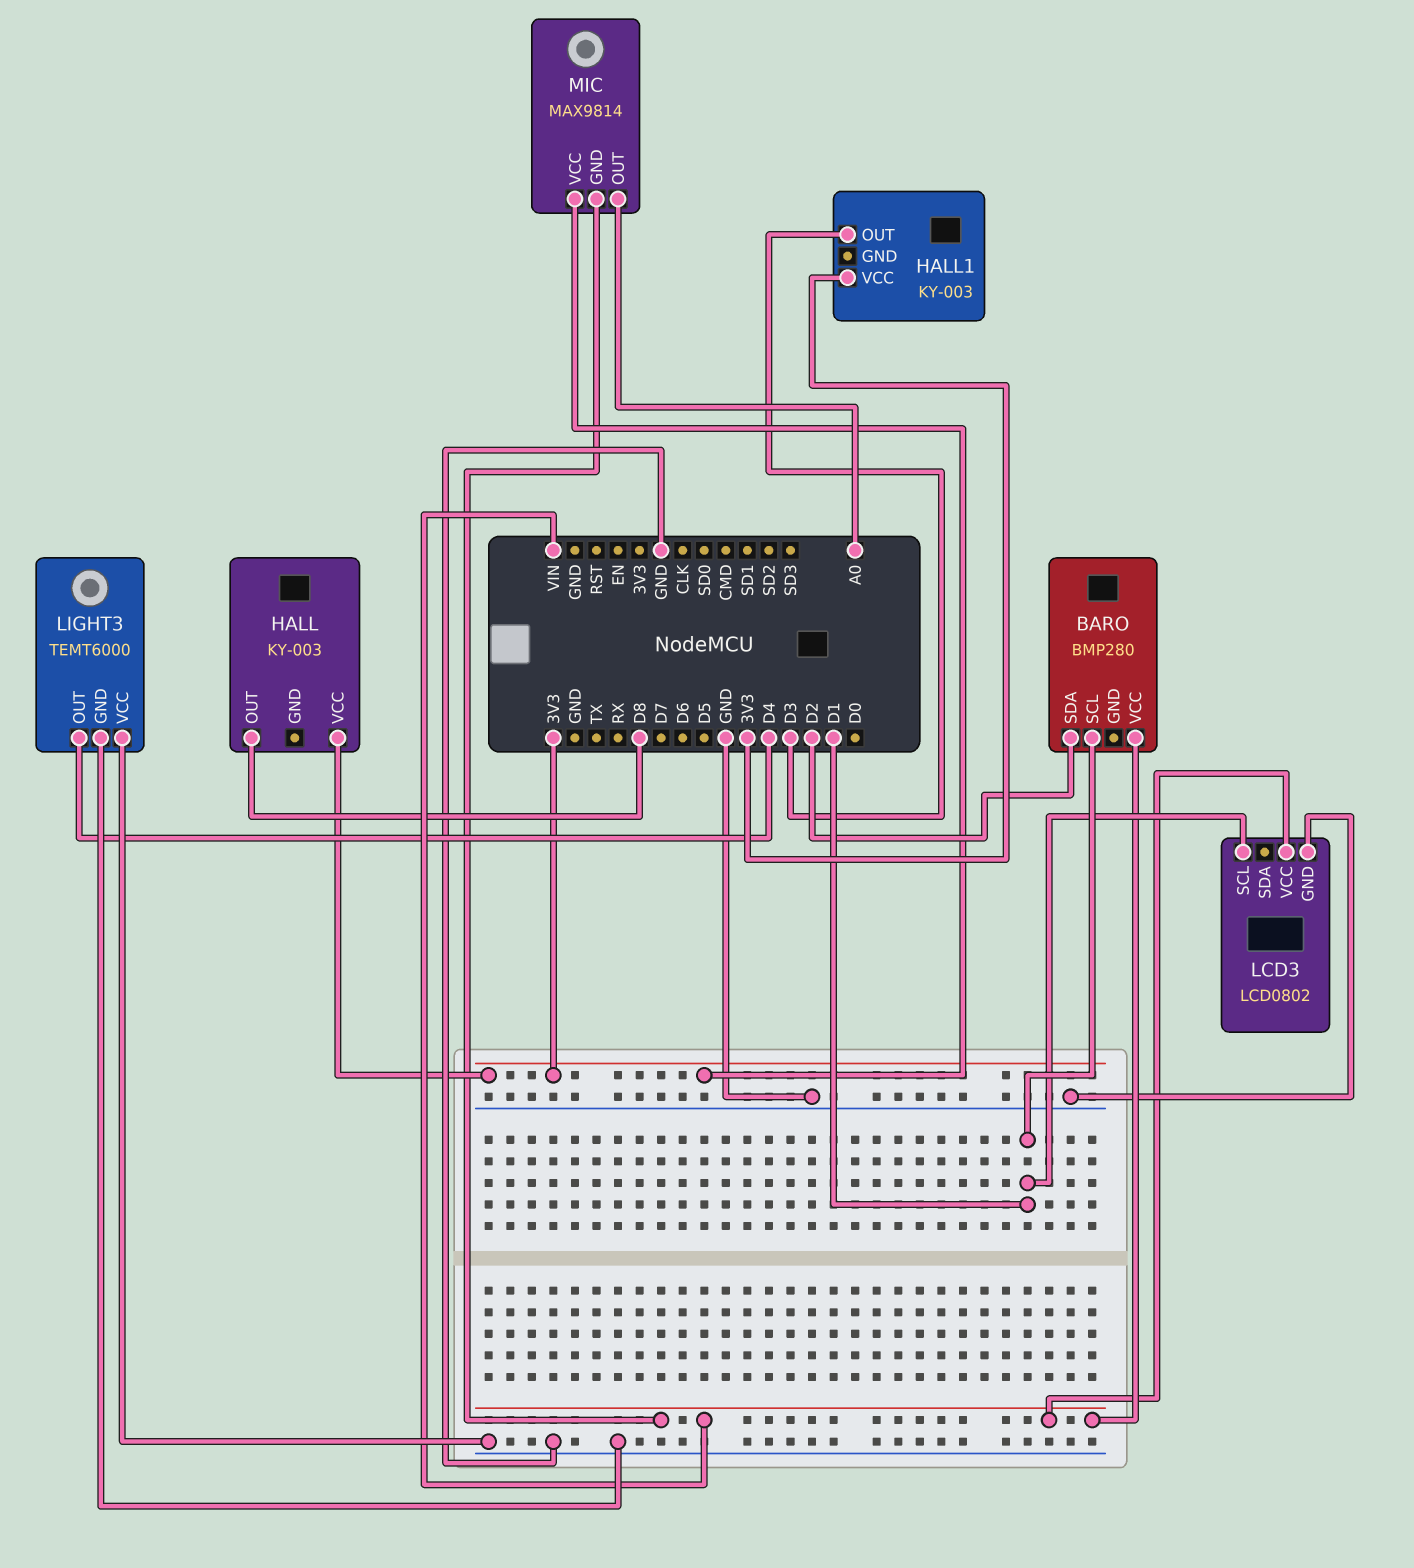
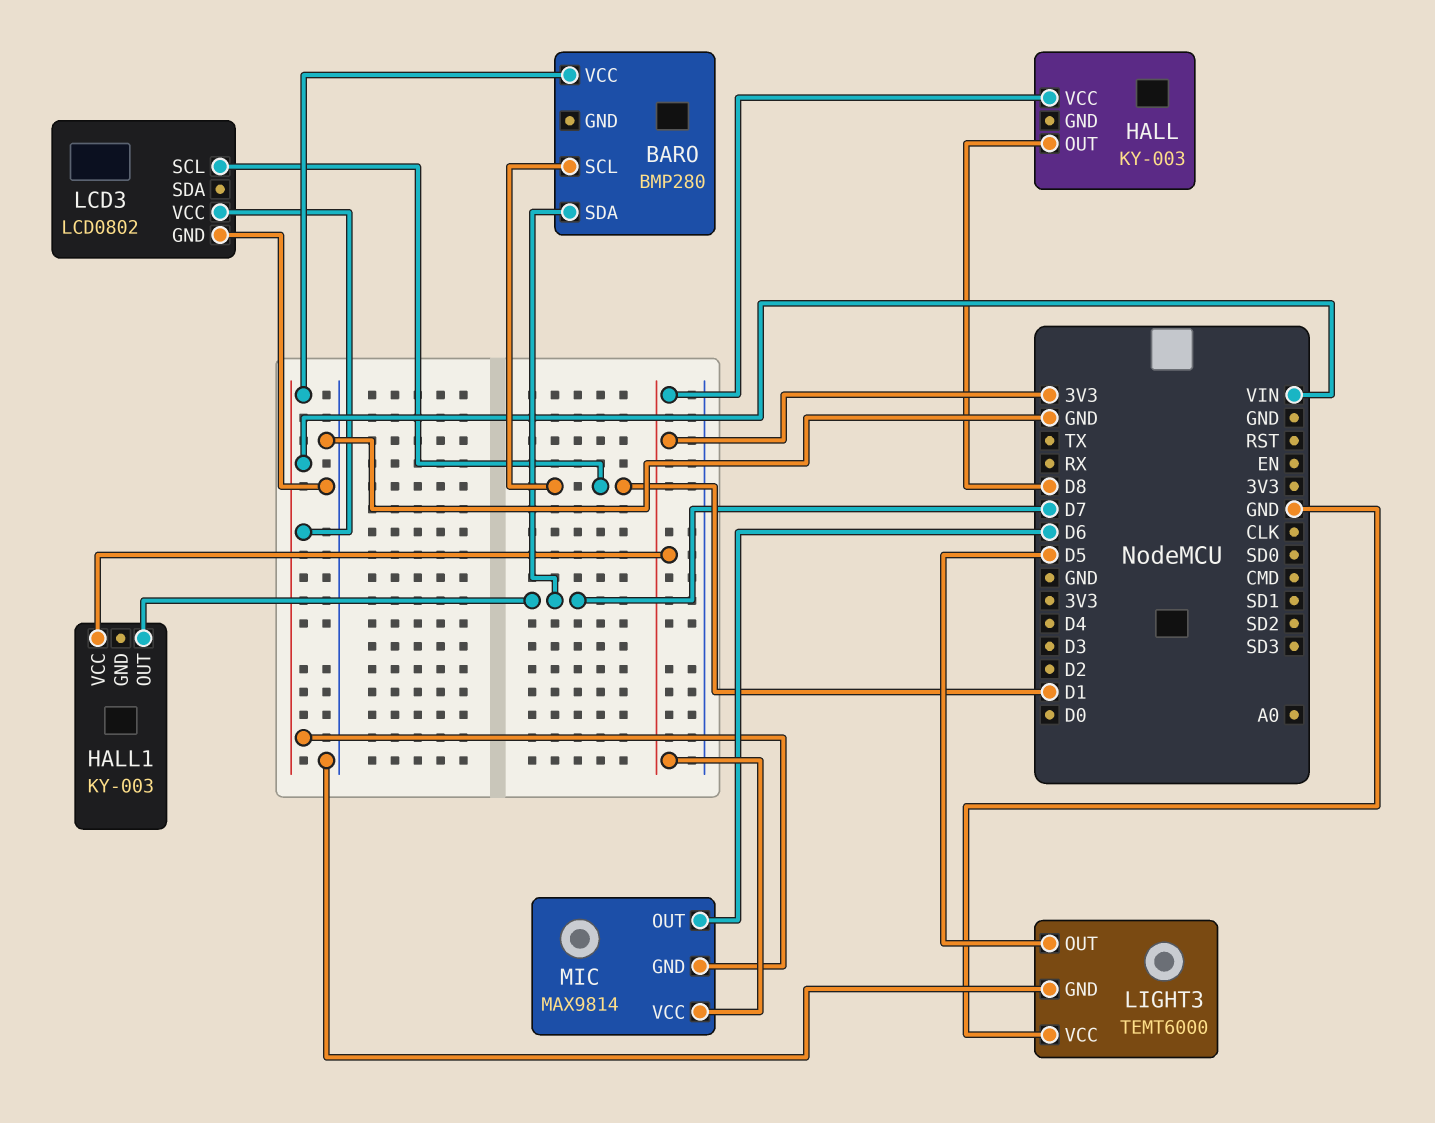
BARO pin SDA: D2 -> D7
HALL1 pin OUT: D3 -> D7
LIGHT3 pin OUT: D4 -> D5
MIC pin OUT: A0 -> D6

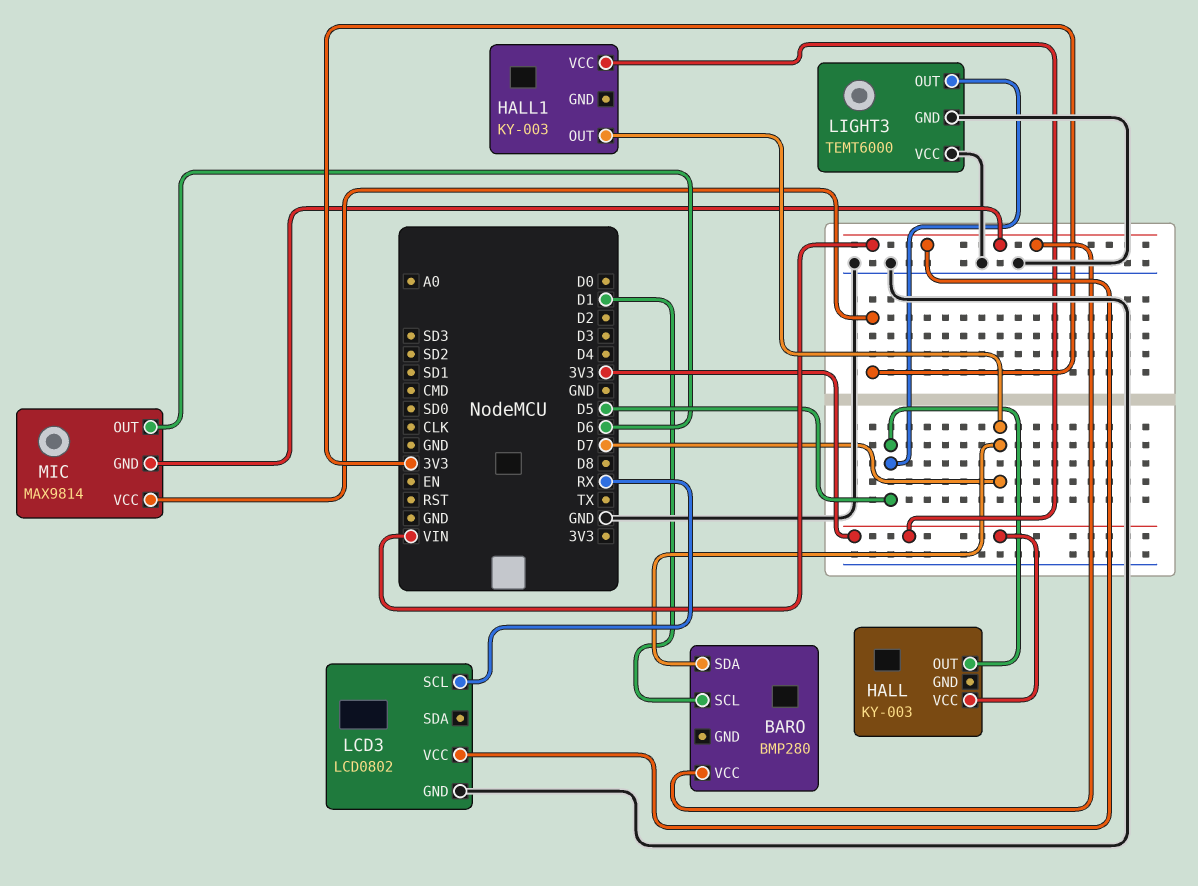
HALL pin OUT: D8 -> D5
LCD3 pin SCL: D1 -> RX

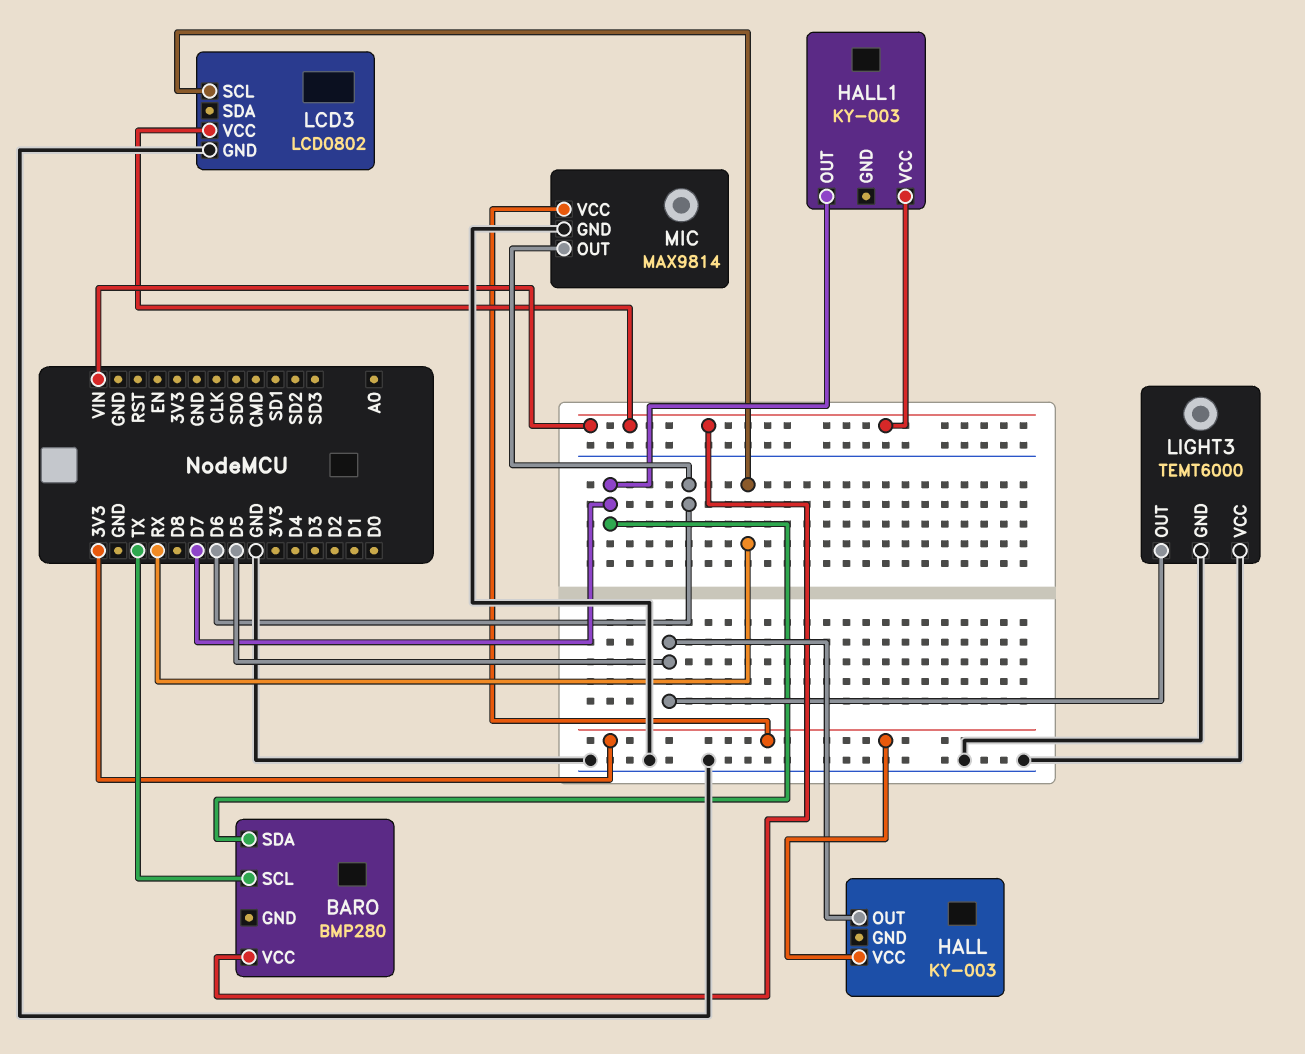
BARO pin SCL: D1 -> TX
HALL1 pin VCC: 3V3 -> VIN
MIC pin GND: VIN -> GND

